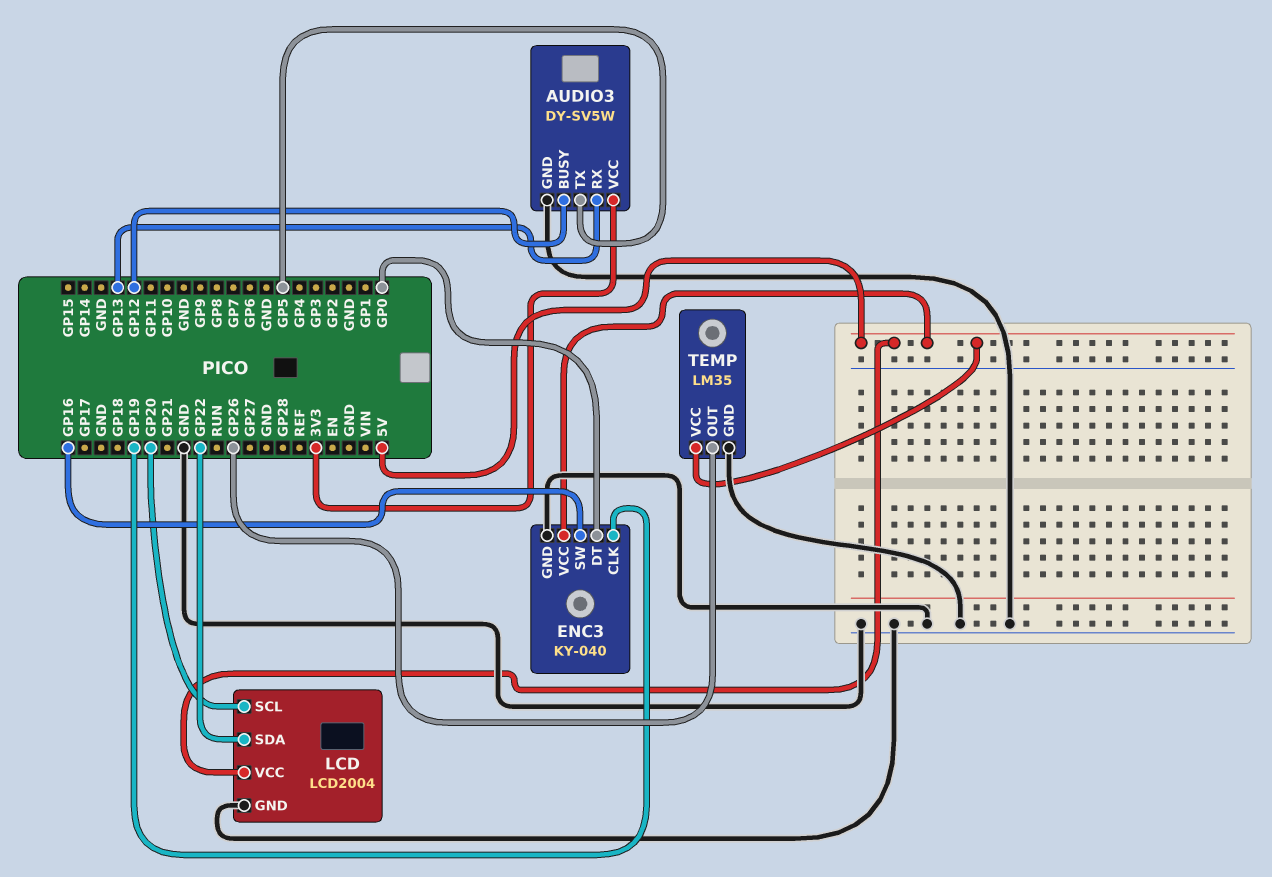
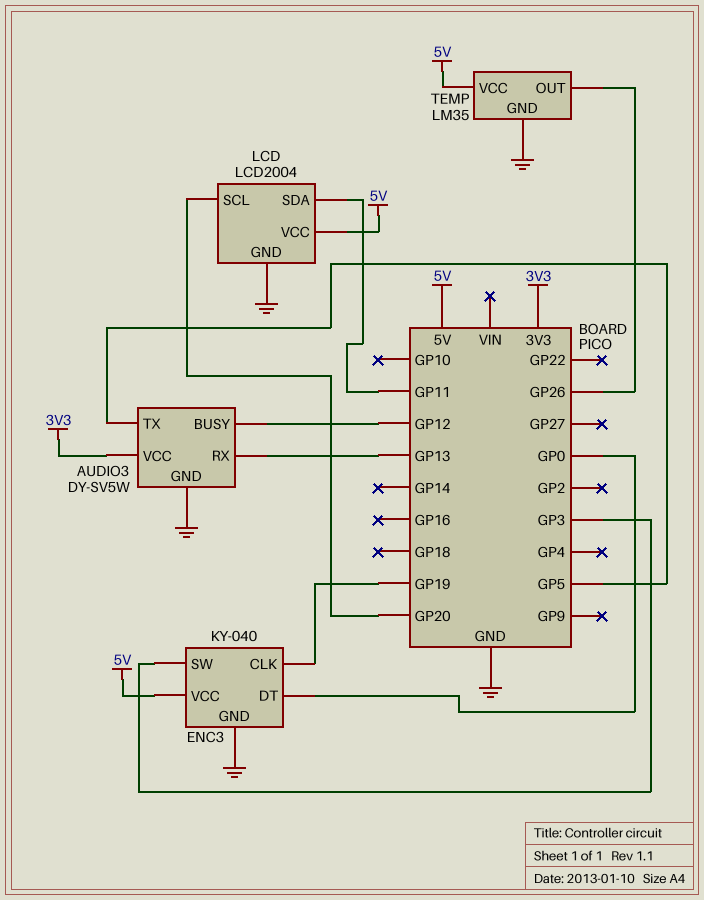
ENC3 pin SW: GP16 -> GP3
LCD pin SDA: GP22 -> GP11

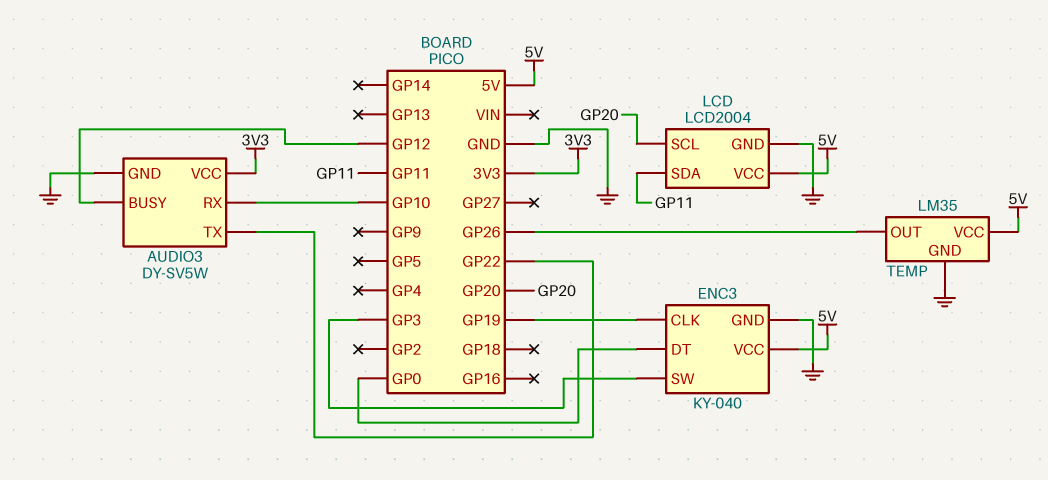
AUDIO3 pin RX: GP13 -> GP10
AUDIO3 pin TX: GP5 -> GP22

